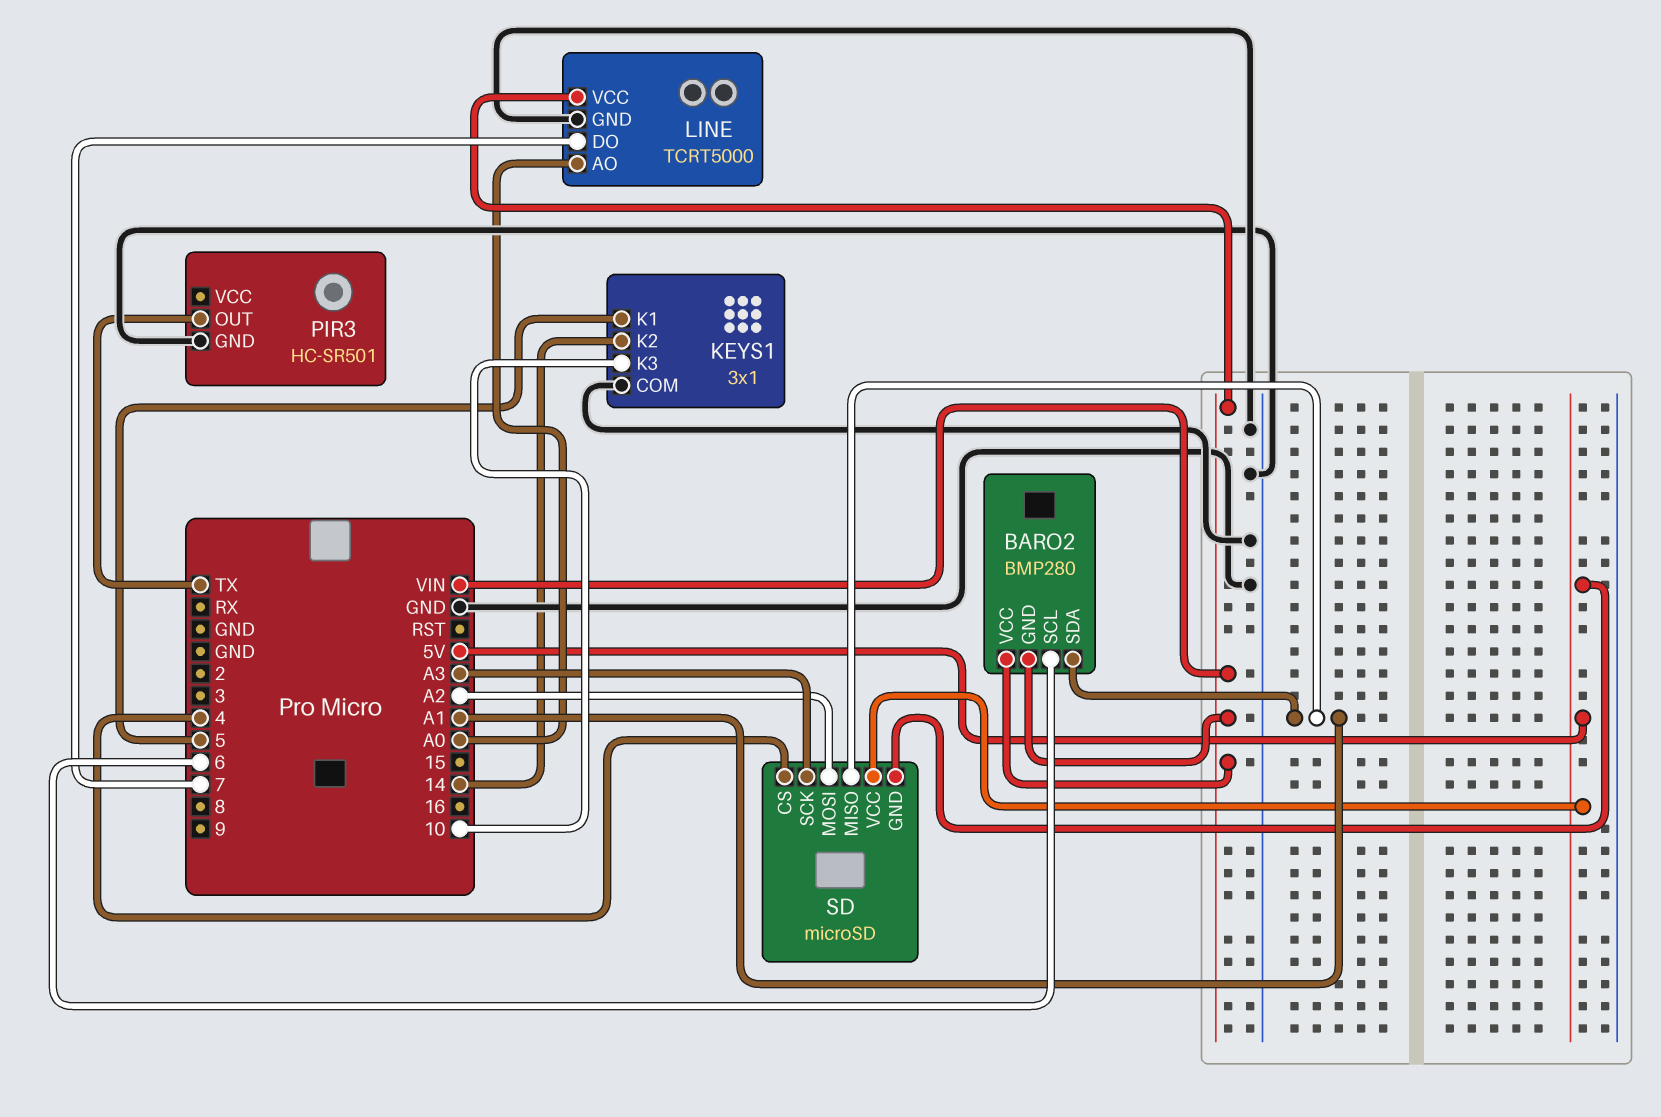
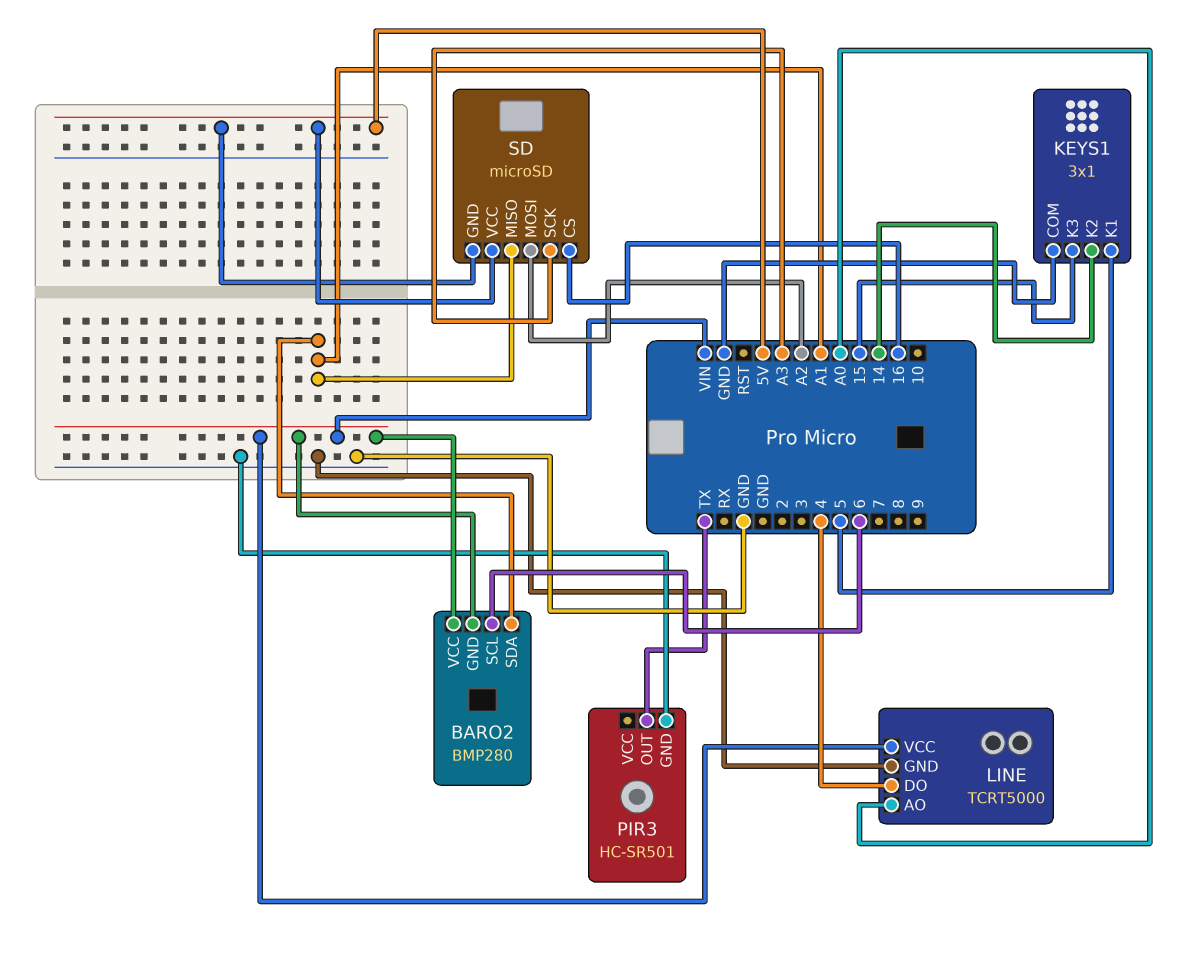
KEYS1 pin K3: 10 -> 15
LINE pin DO: 7 -> 4
SD pin CS: 4 -> 16

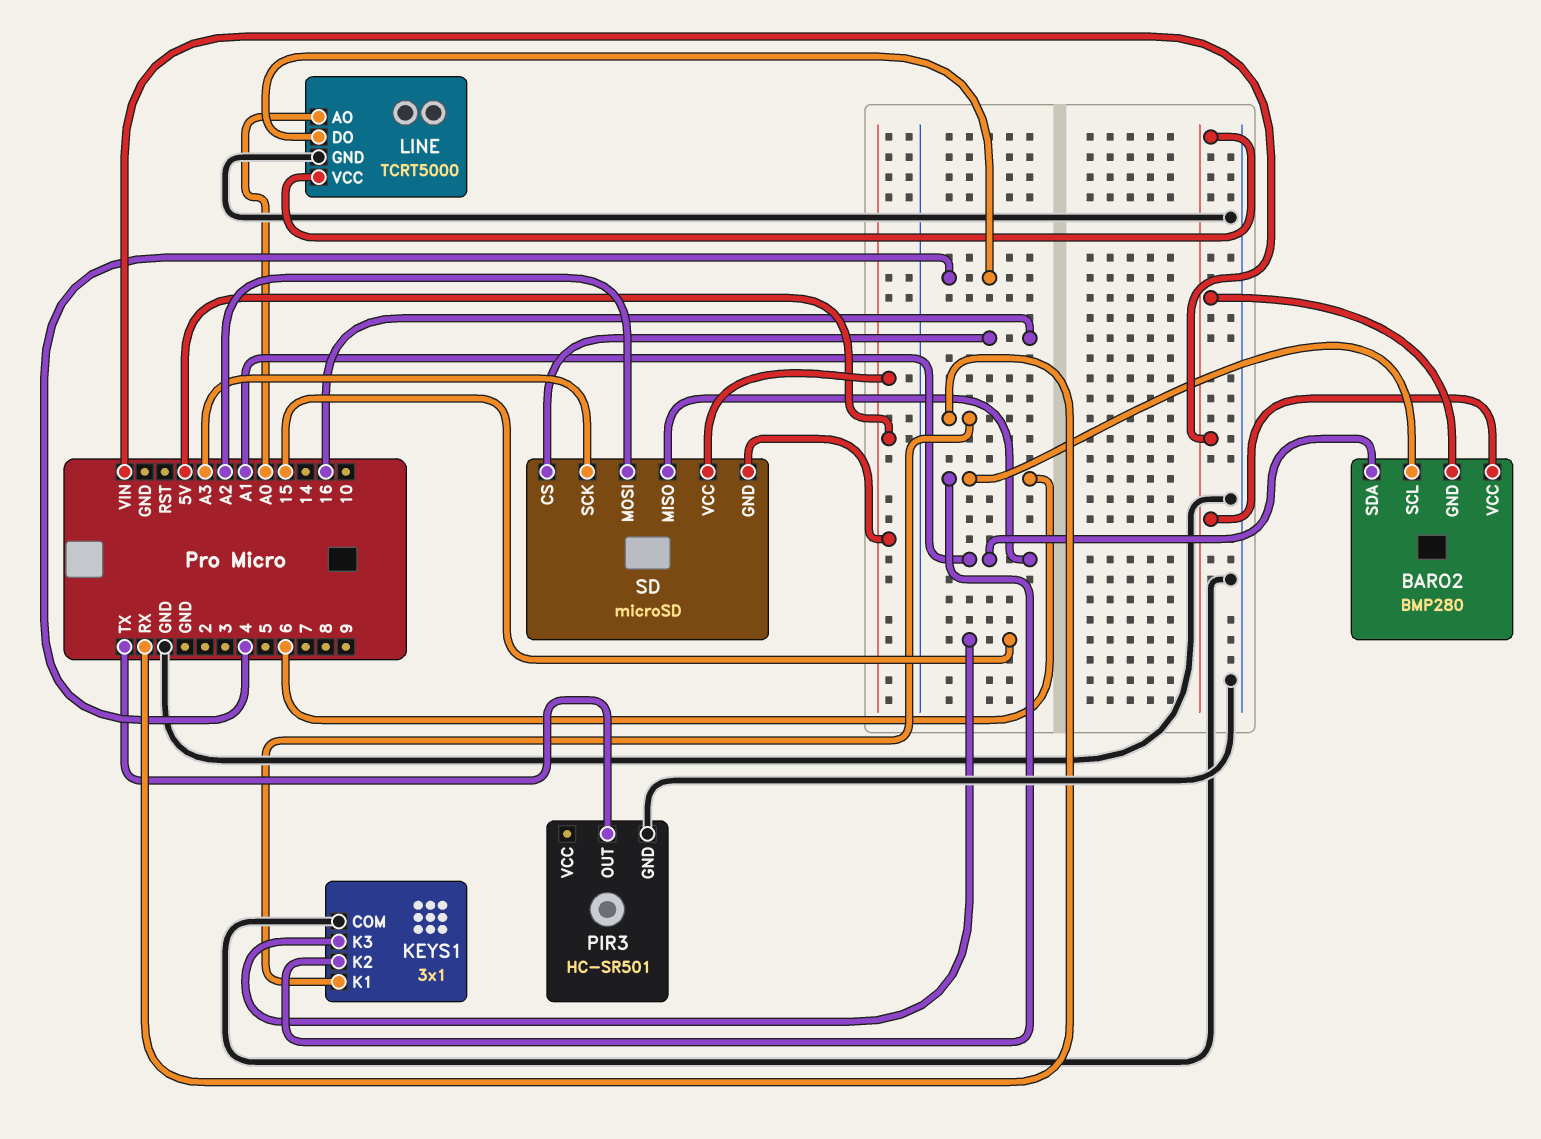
KEYS1 pin K1: 5 -> RX
KEYS1 pin K2: 14 -> 6

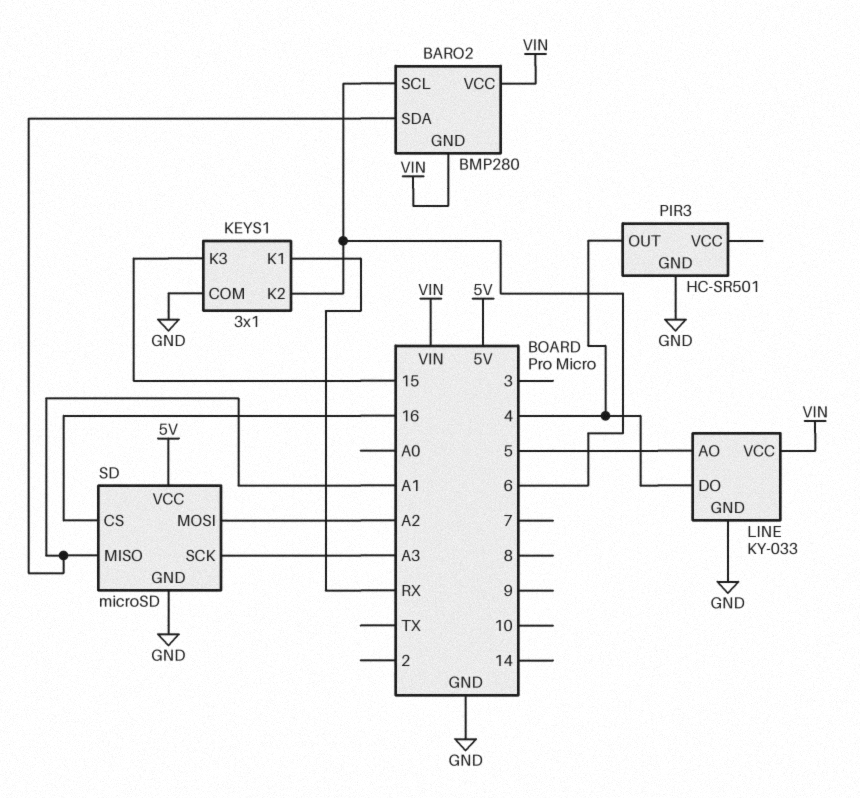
LINE: TCRT5000 -> KY-033
LINE pin AO: A0 -> 5
PIR3 pin OUT: TX -> 4
SD pin GND: 5V -> GND

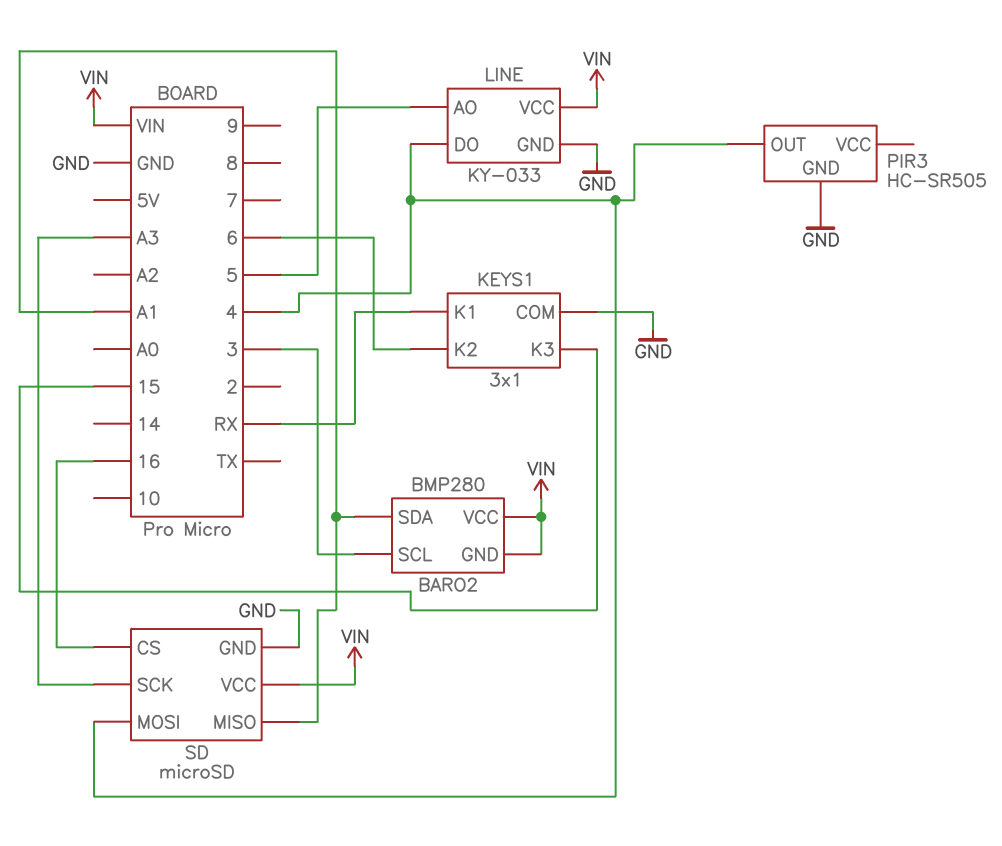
BARO2 pin SCL: 6 -> 3
PIR3: HC-SR501 -> HC-SR505
SD pin MOSI: A2 -> 4
SD pin VCC: 5V -> VIN

